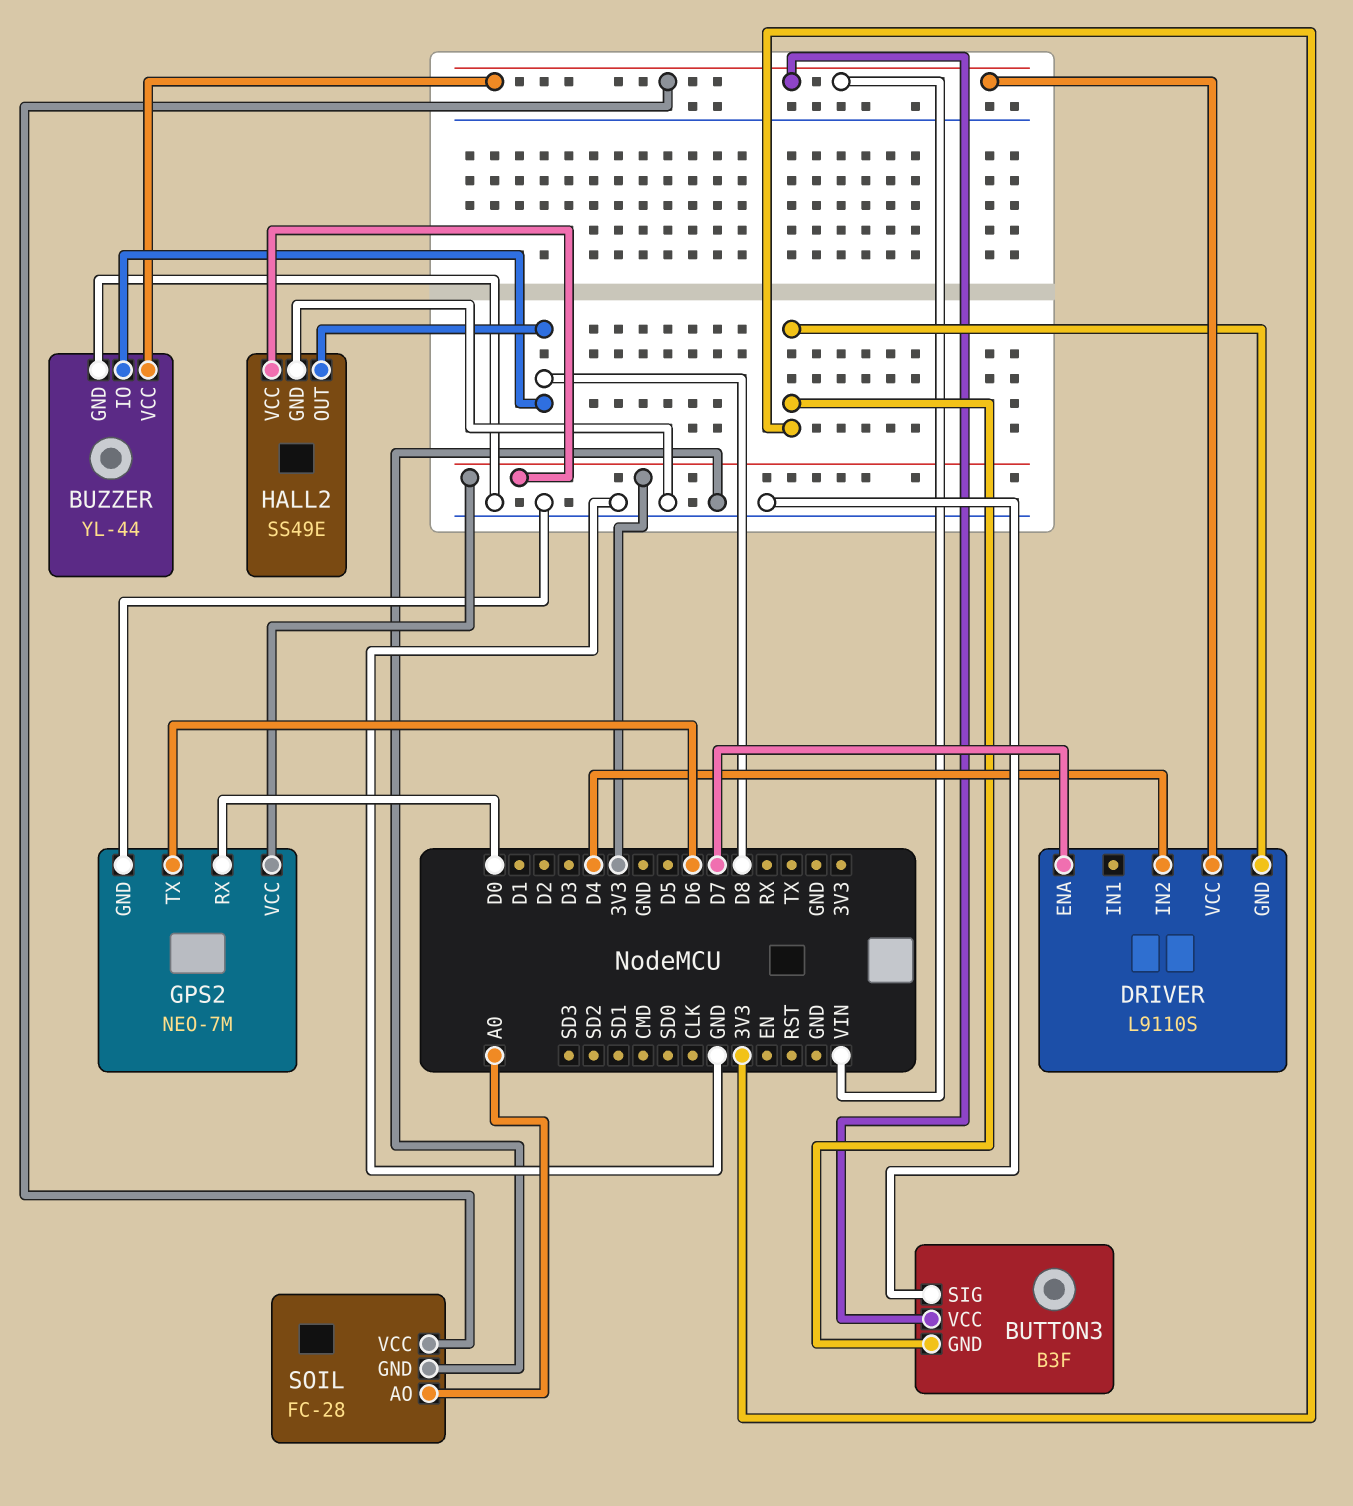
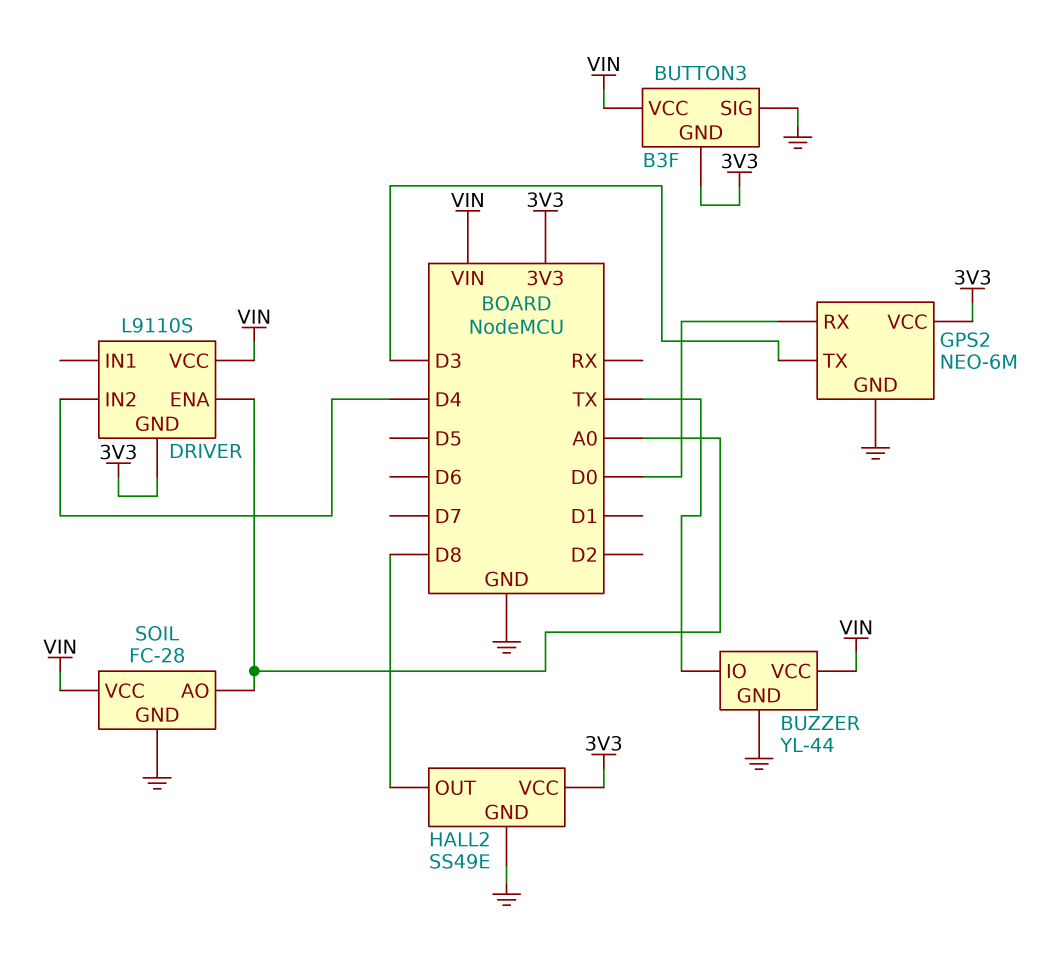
BUZZER pin IO: D8 -> TX
DRIVER pin ENA: D7 -> A0
GPS2: NEO-7M -> NEO-6M
GPS2 pin TX: D6 -> D3

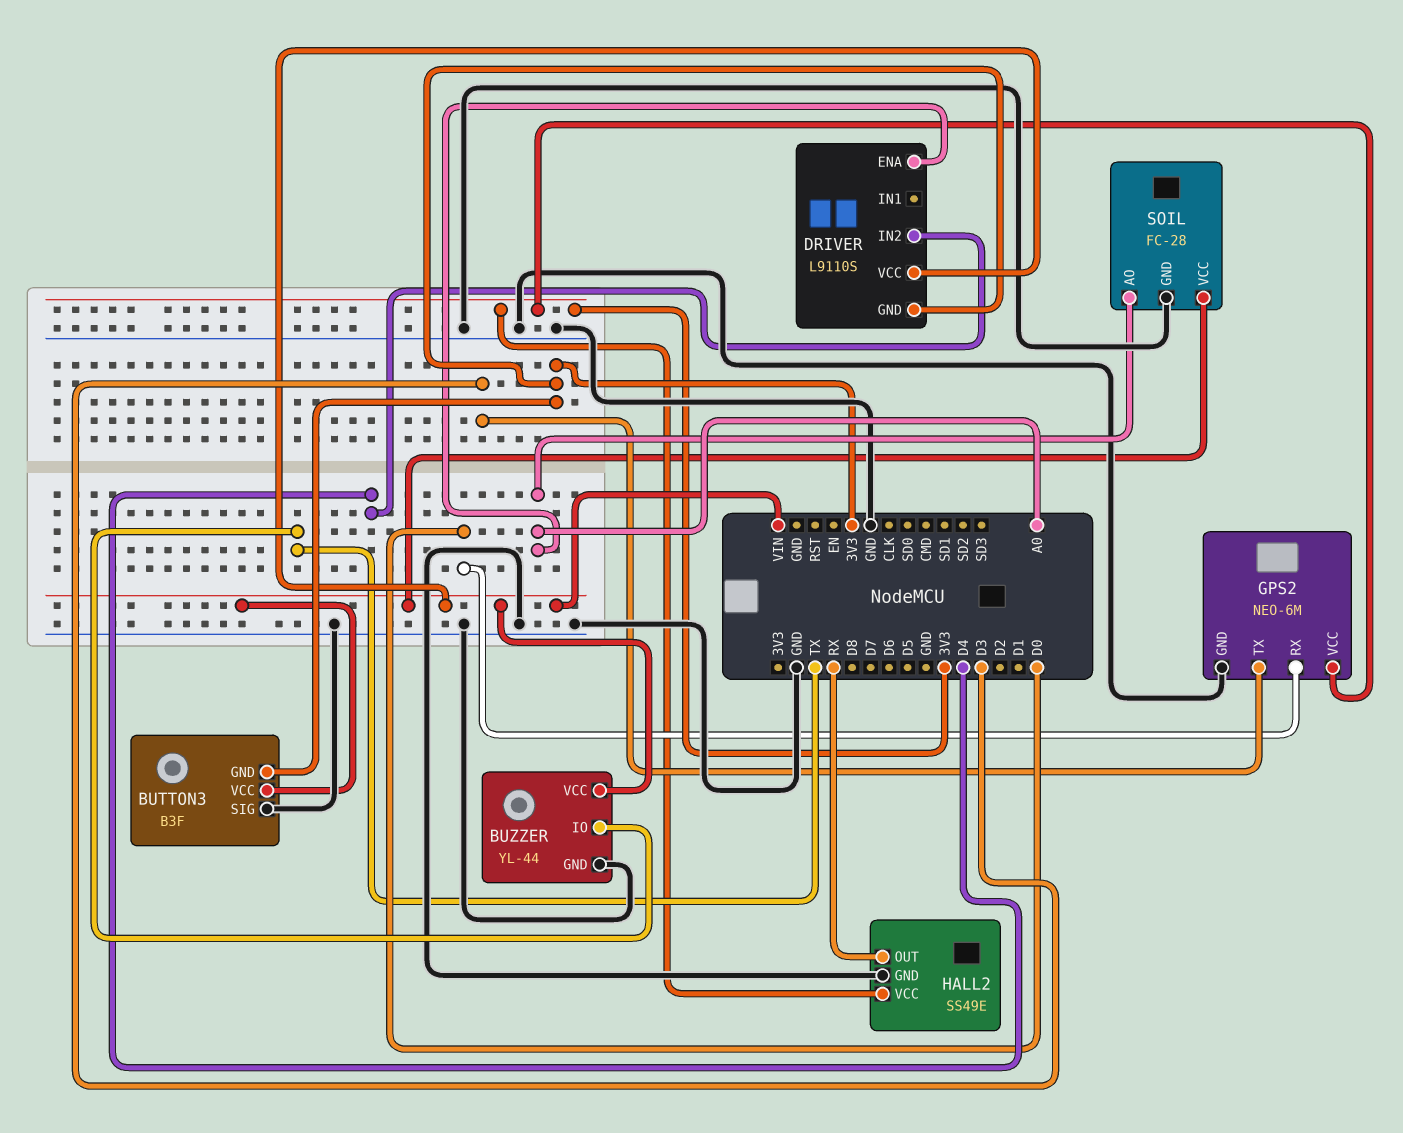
HALL2 pin OUT: D8 -> RX

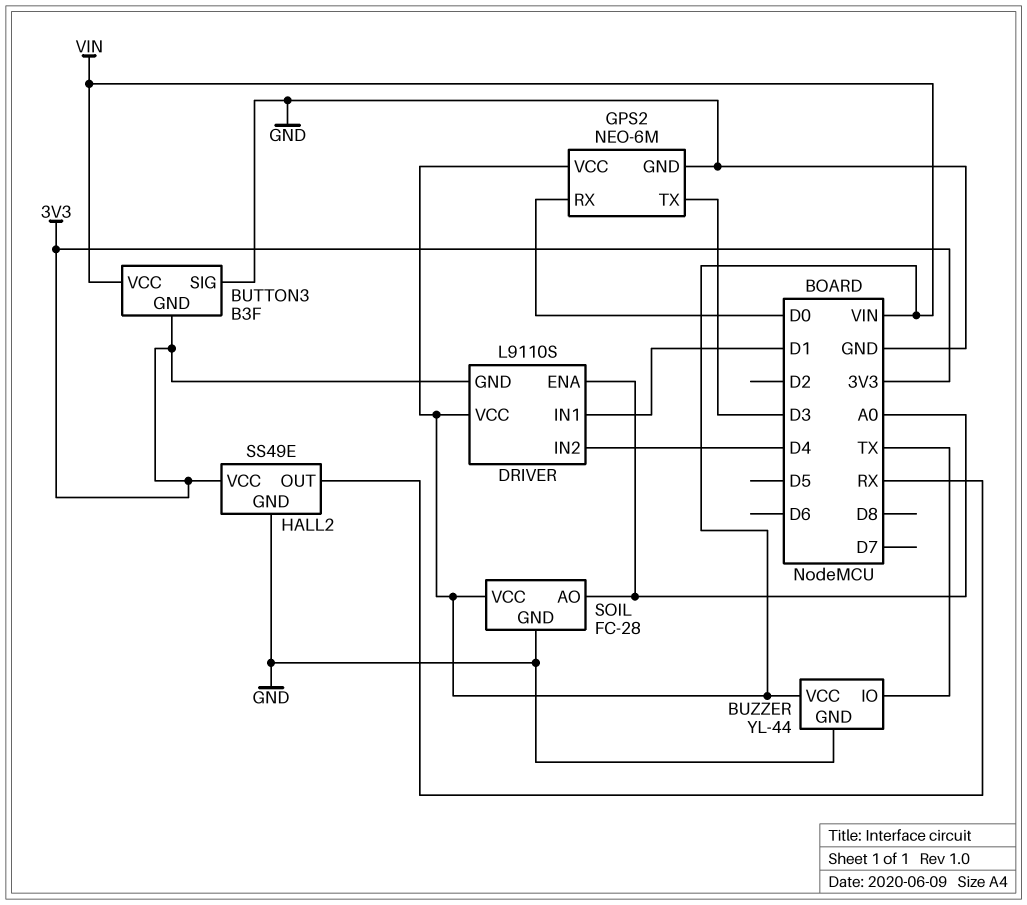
DRIVER pin IN1: none -> D1
GPS2 pin VCC: 3V3 -> VIN

